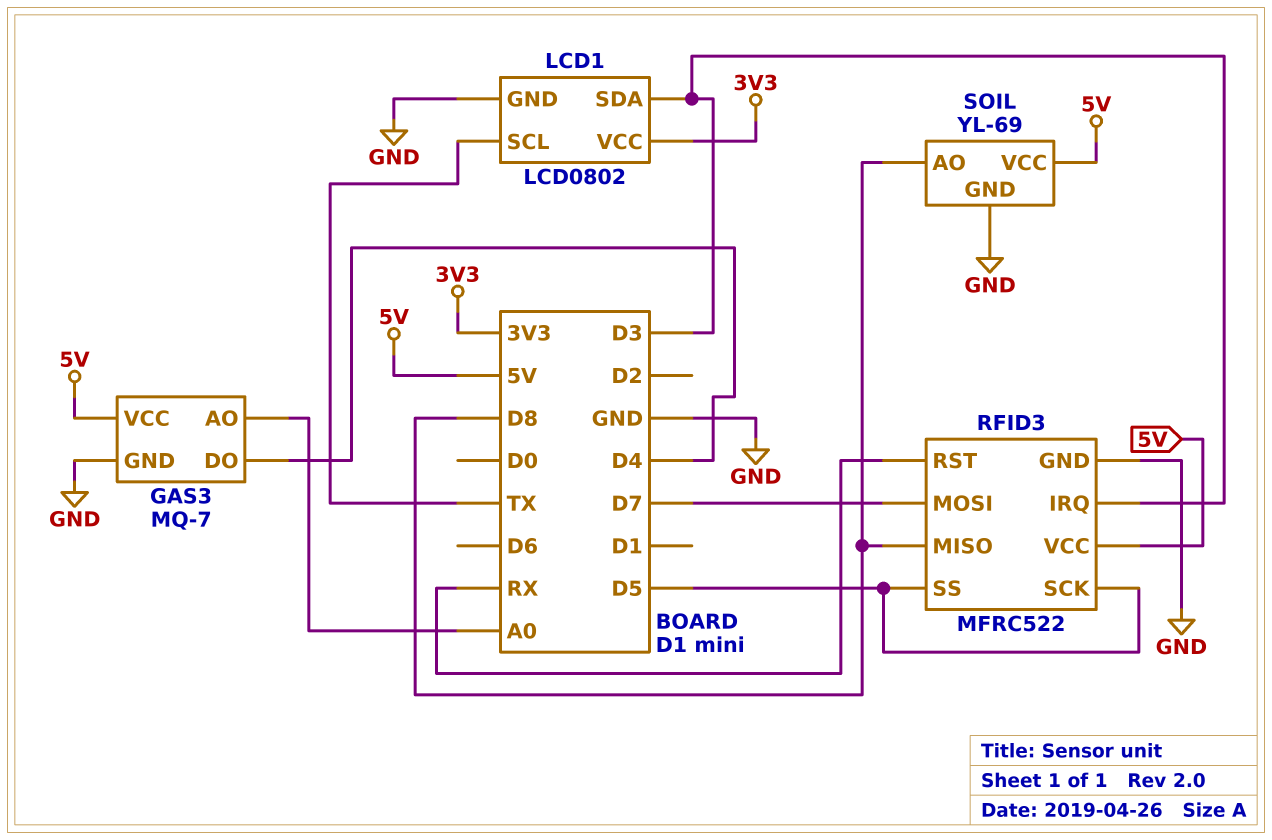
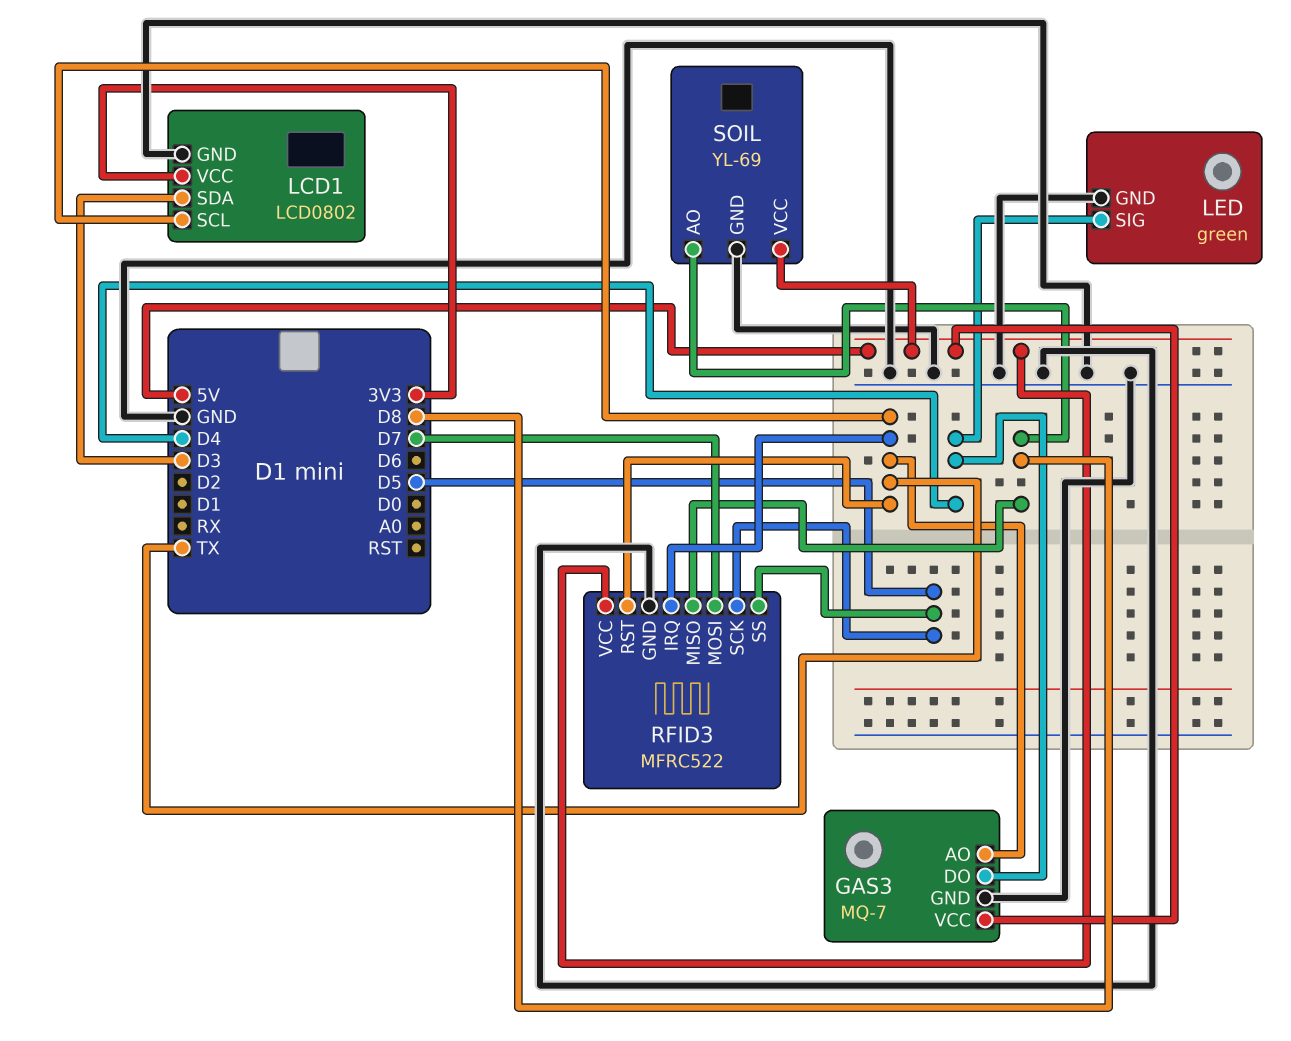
GAS3 pin AO: A0 -> TX
LED: none -> green
LED pin GND: none -> GND
LED pin SIG: none -> D4
RFID3 pin IRQ: D3 -> TX
RFID3 pin RST: RX -> TX

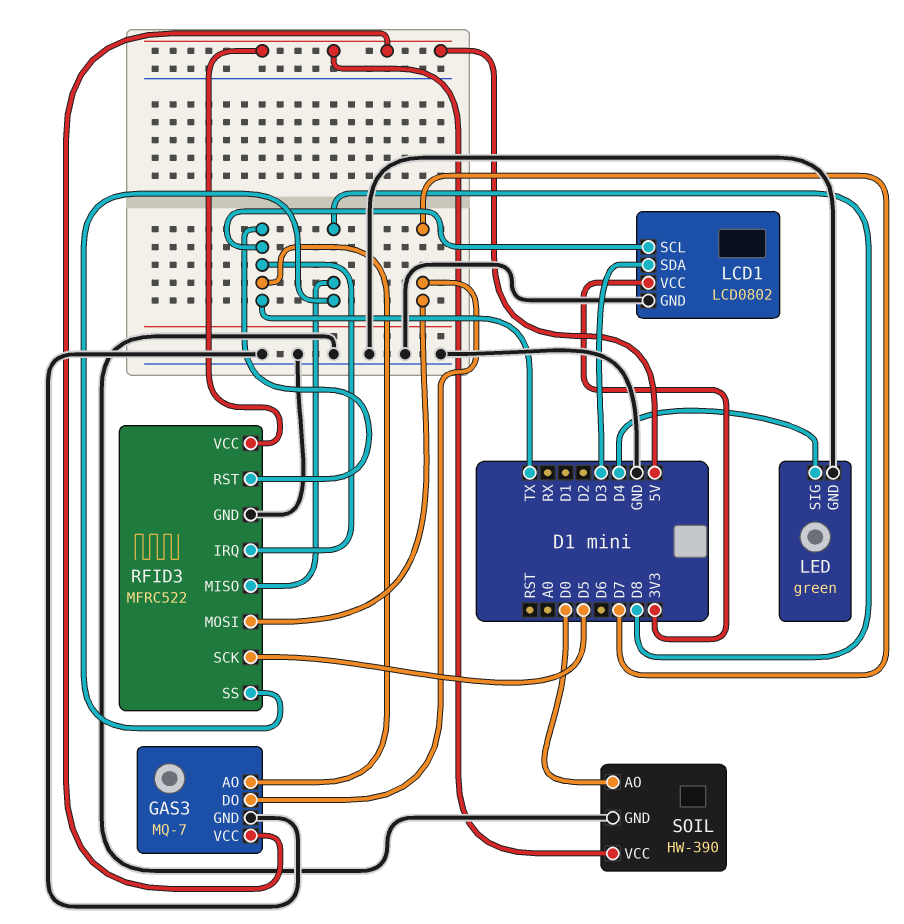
GAS3 pin DO: D4 -> D7
RFID3 pin SS: D5 -> D8
SOIL: YL-69 -> HW-390
SOIL pin AO: D8 -> D0

